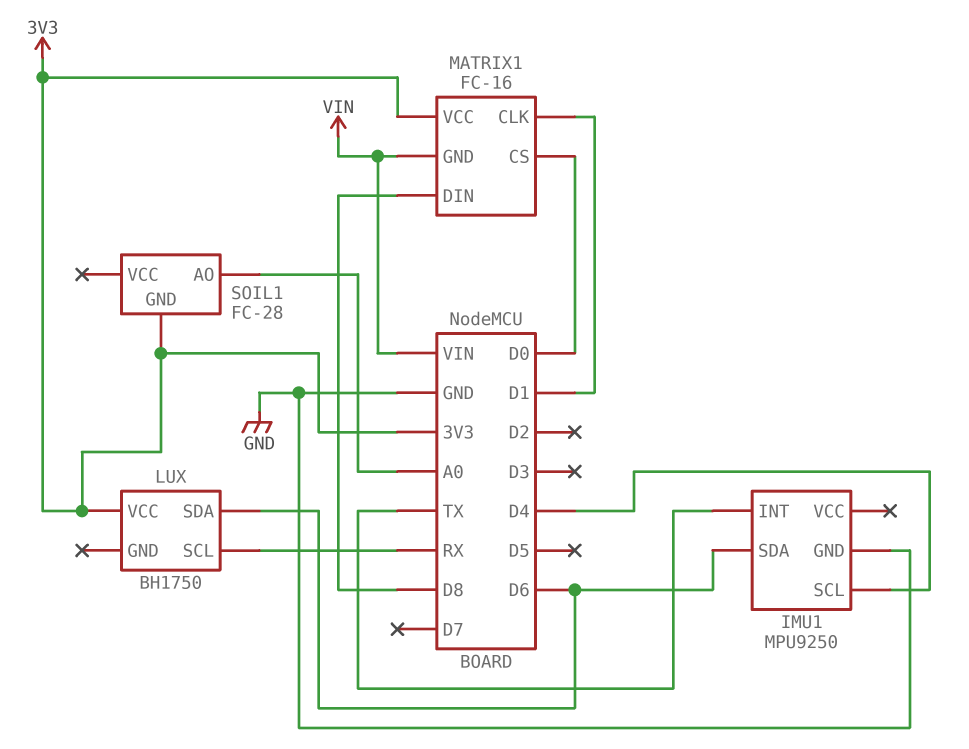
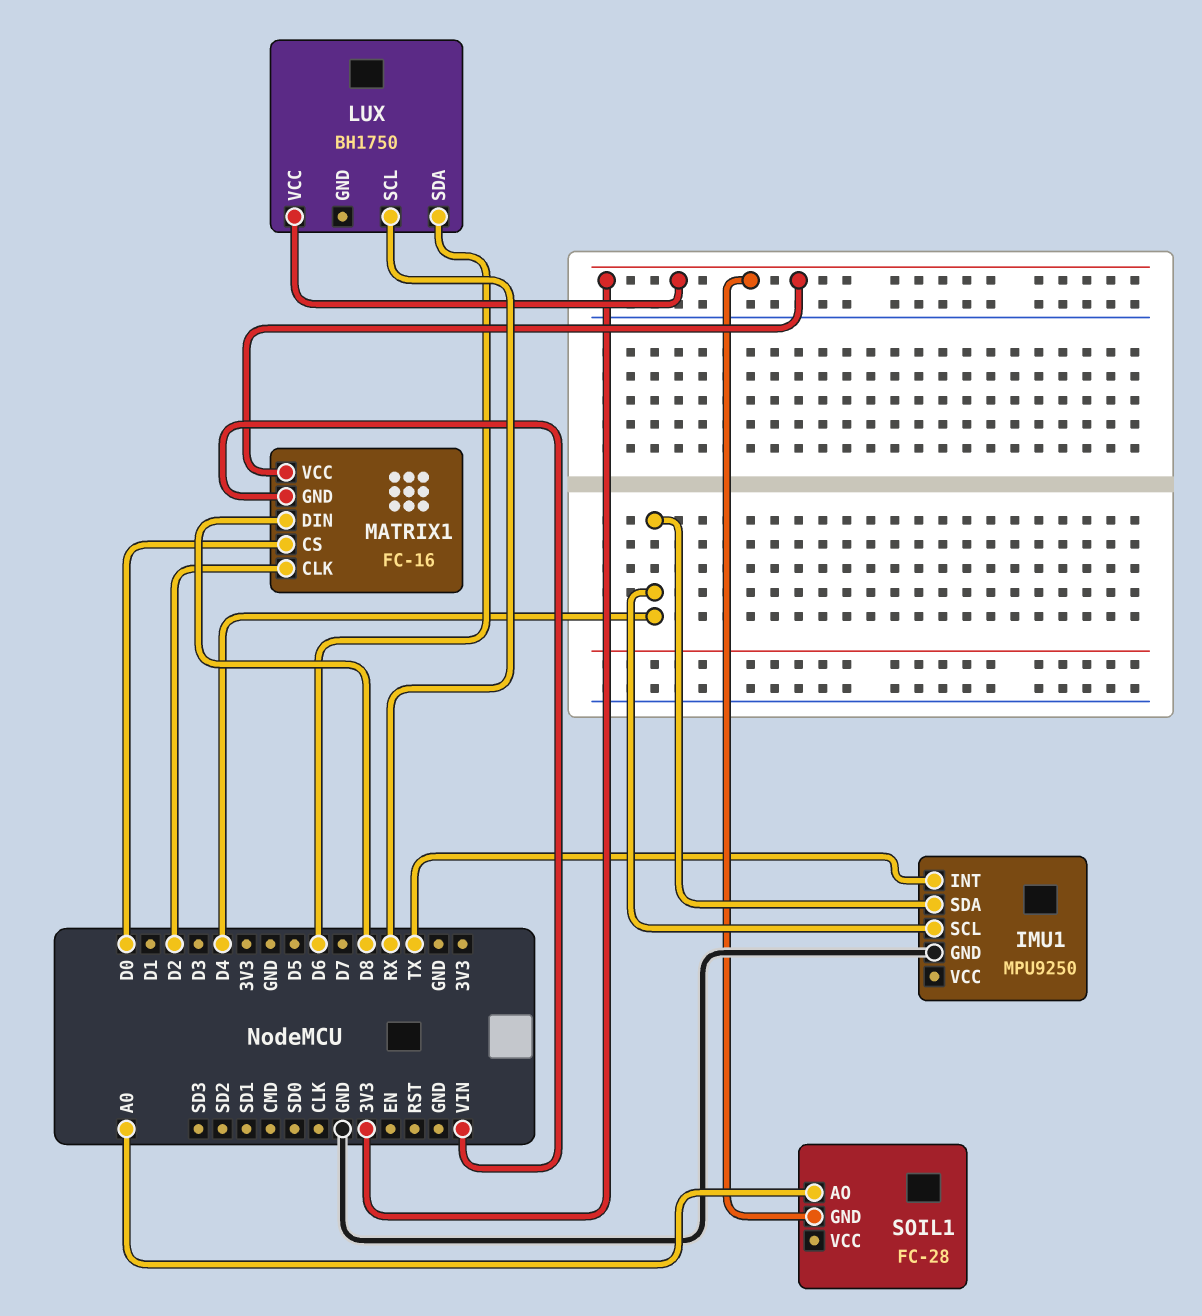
IMU1 pin SDA: D6 -> D4
MATRIX1 pin CLK: D1 -> D2

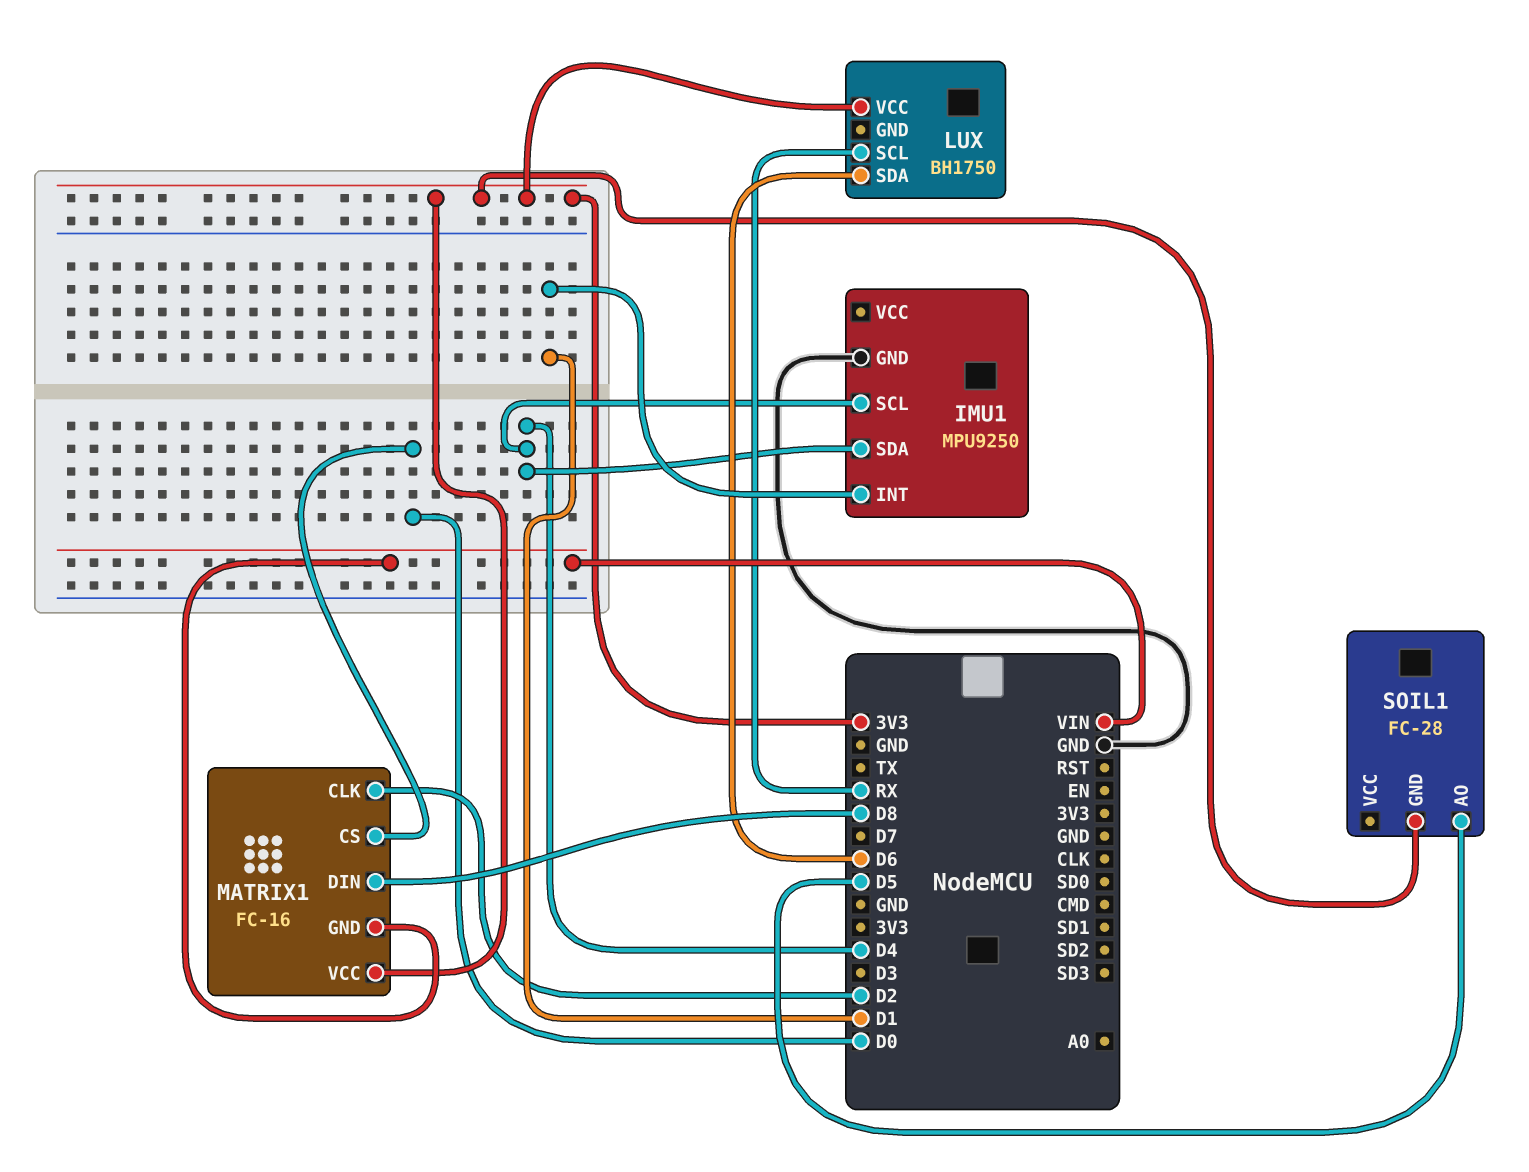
IMU1 pin INT: TX -> D1
SOIL1 pin AO: A0 -> D5

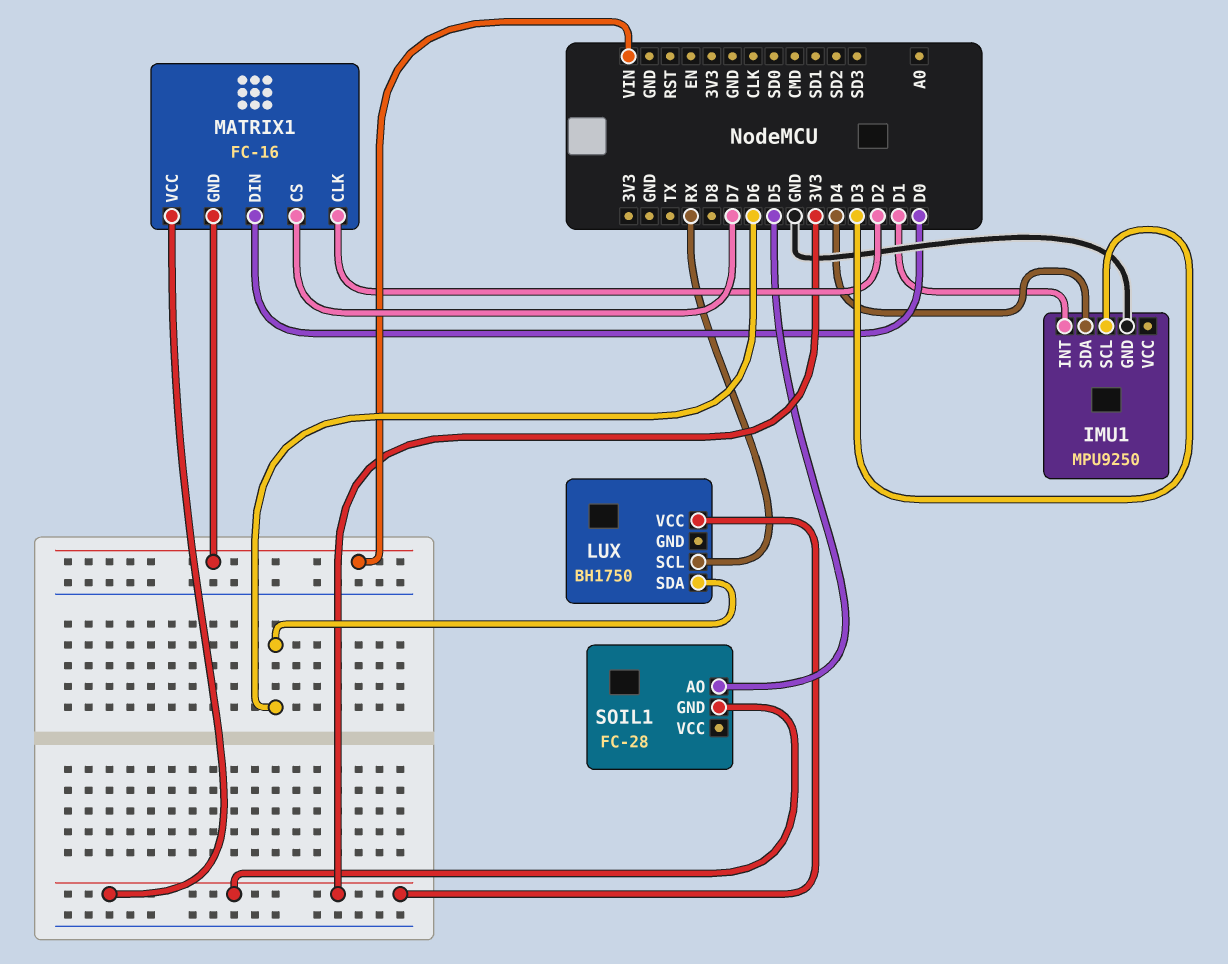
IMU1 pin SCL: D4 -> D3
MATRIX1 pin CS: D0 -> D7
MATRIX1 pin DIN: D8 -> D0

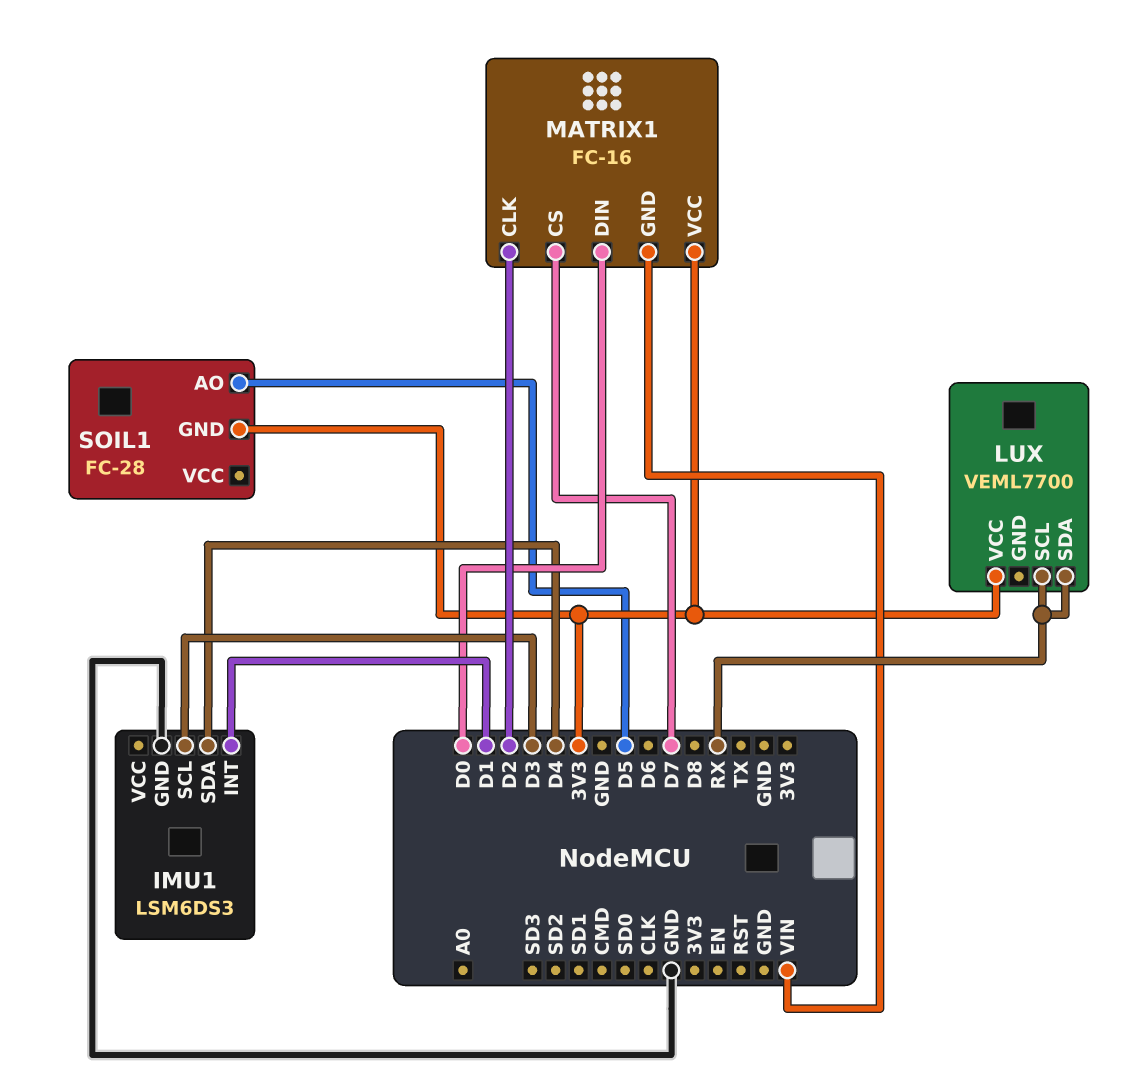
IMU1: MPU9250 -> LSM6DS3
LUX: BH1750 -> VEML7700
LUX pin SDA: D6 -> RX

